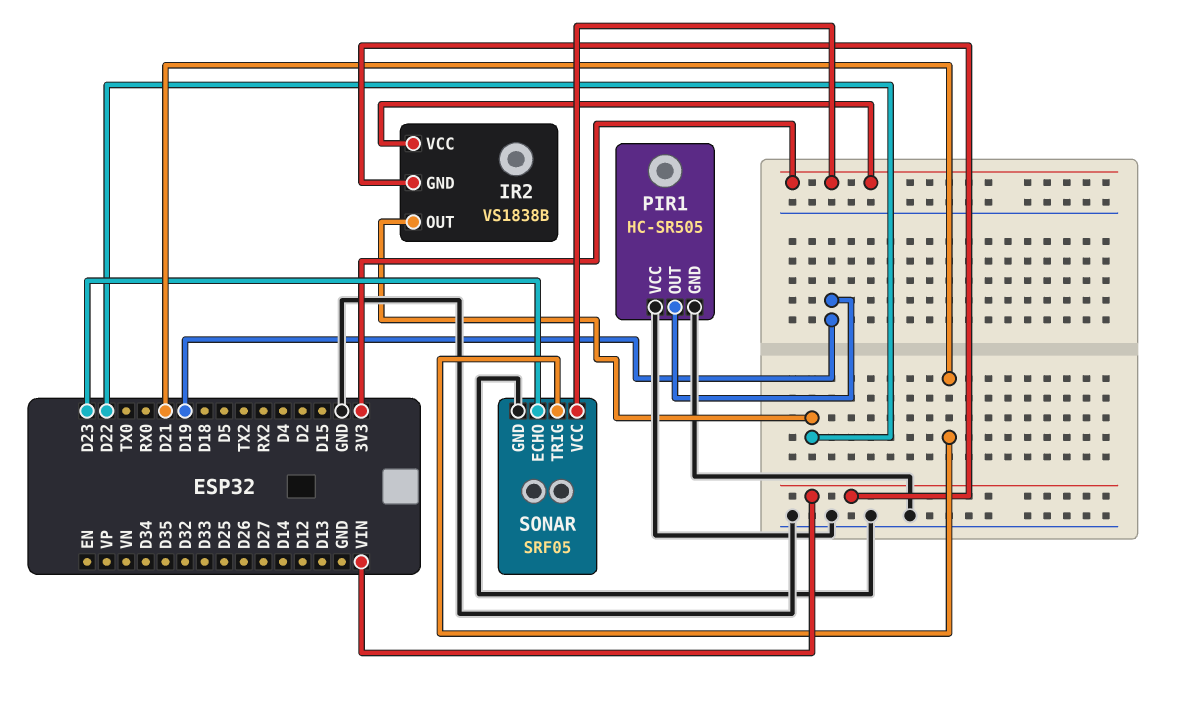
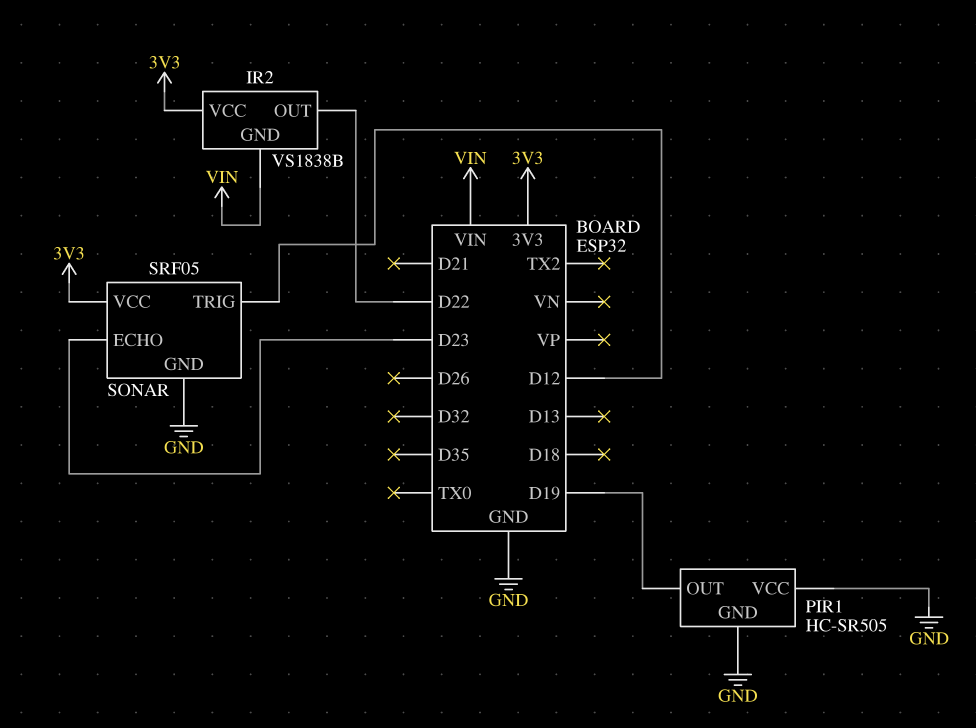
SONAR pin TRIG: D21 -> D12

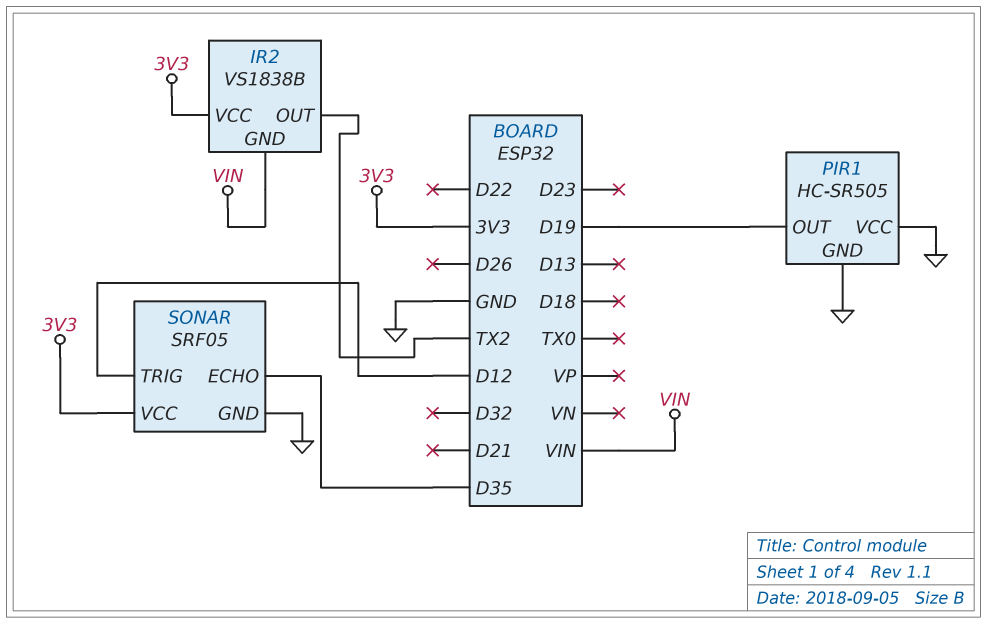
IR2 pin OUT: D22 -> TX2
SONAR pin ECHO: D23 -> D35

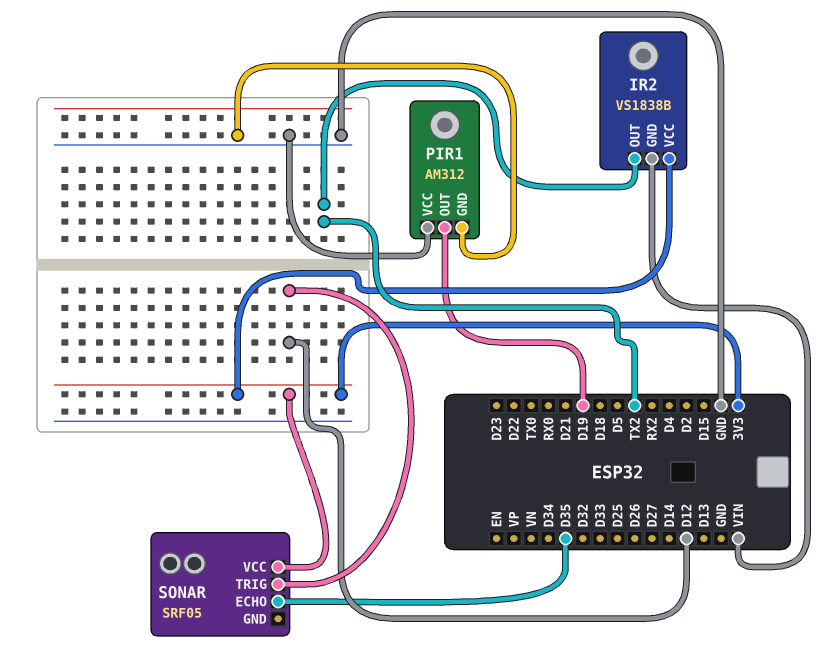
PIR1: HC-SR505 -> AM312
SONAR pin GND: GND -> none

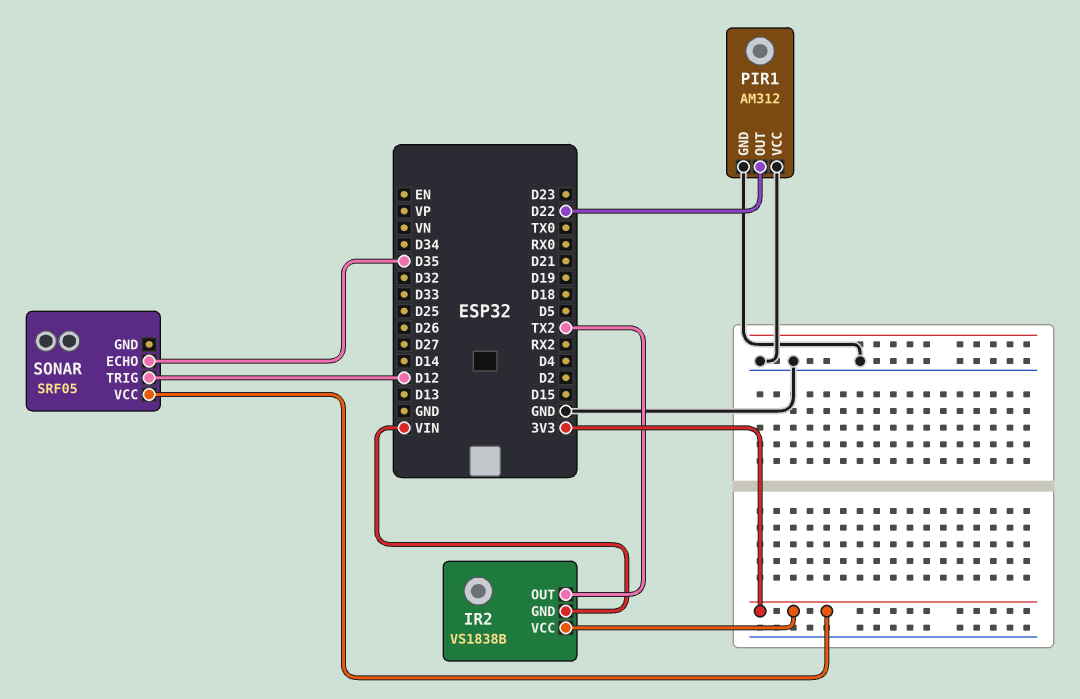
PIR1 pin OUT: D19 -> D22

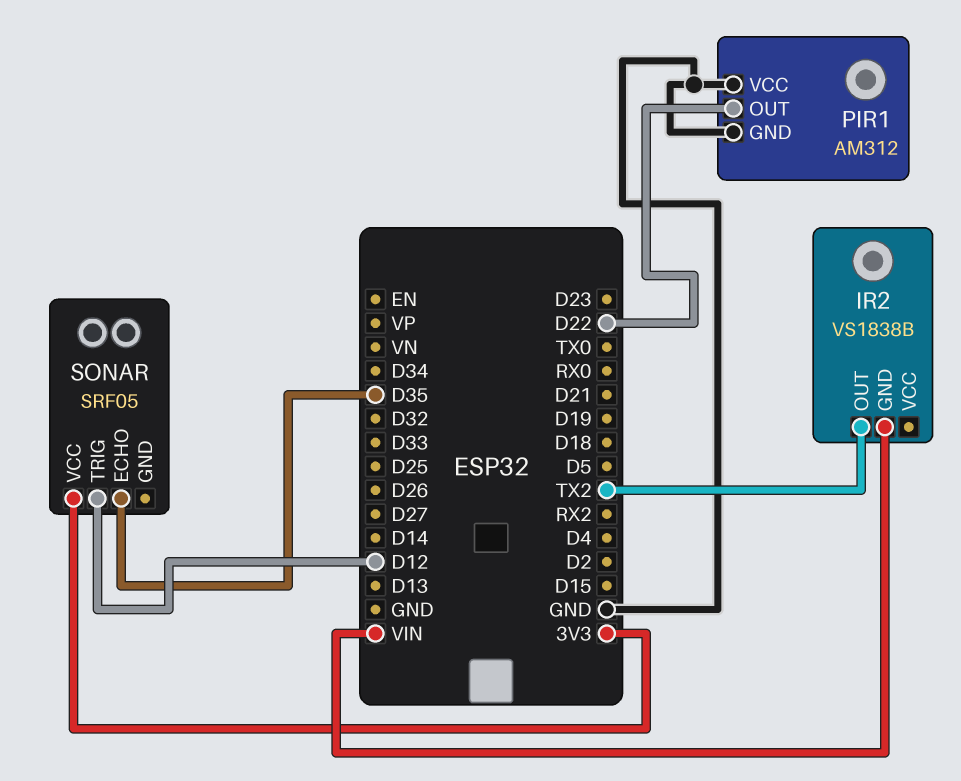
IR2 pin VCC: 3V3 -> none

